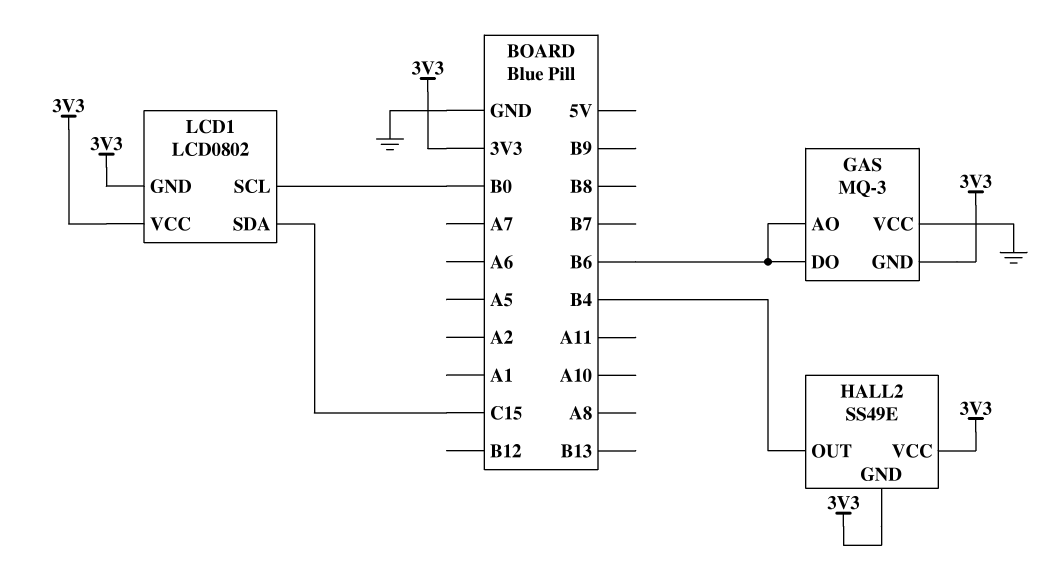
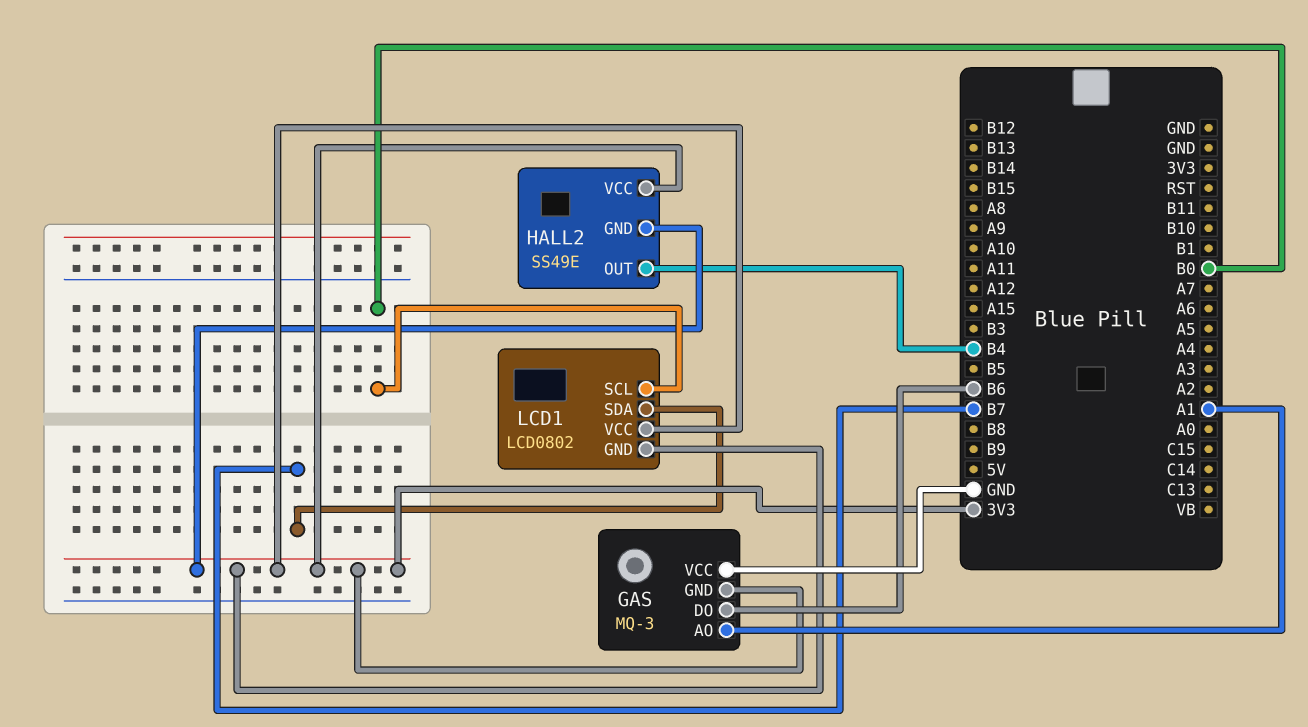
GAS pin AO: B6 -> A1
LCD1 pin SDA: C15 -> B7

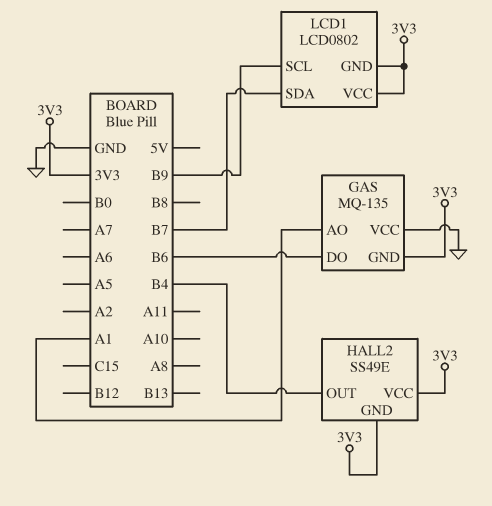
GAS: MQ-3 -> MQ-135
LCD1 pin SCL: B0 -> B9

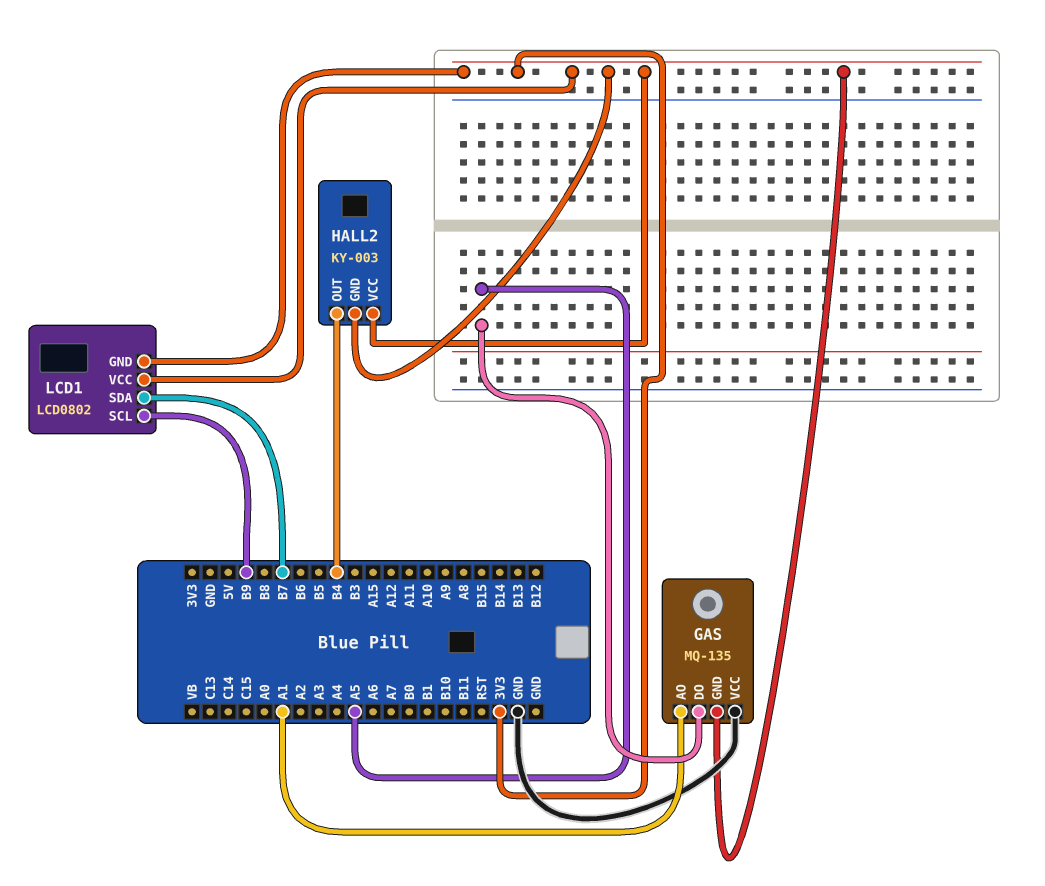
GAS pin DO: B6 -> A5
HALL2: SS49E -> KY-003

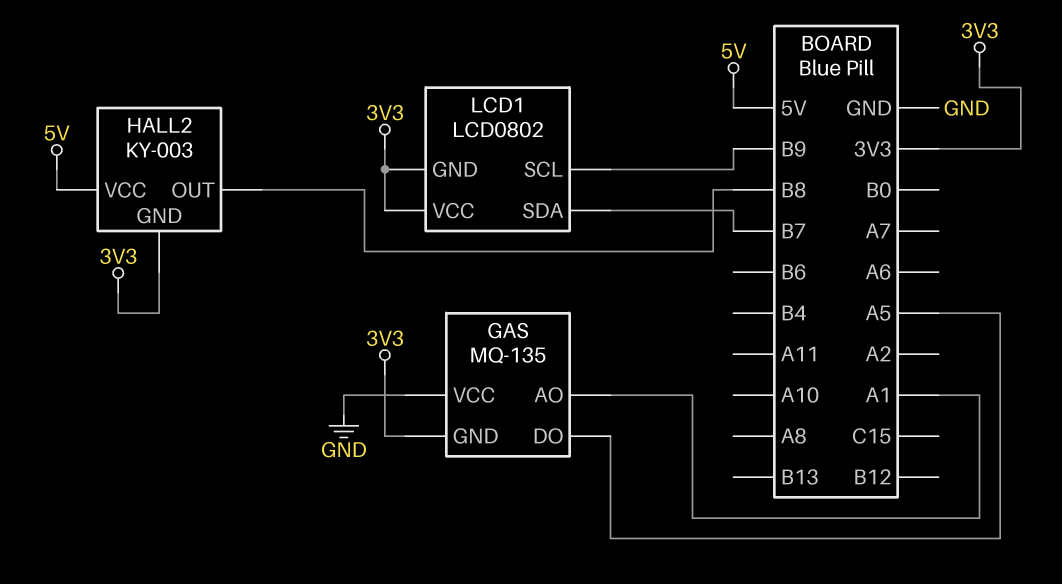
HALL2 pin OUT: B4 -> B8
HALL2 pin VCC: 3V3 -> 5V

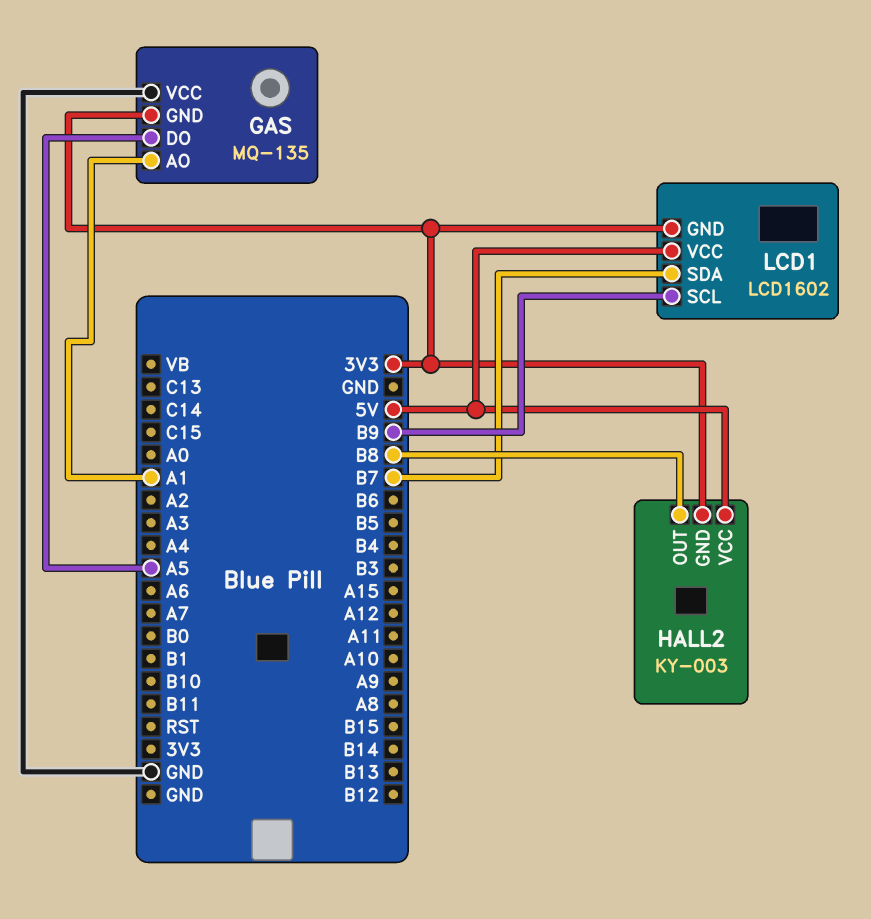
LCD1: LCD0802 -> LCD1602
LCD1 pin VCC: 3V3 -> 5V

